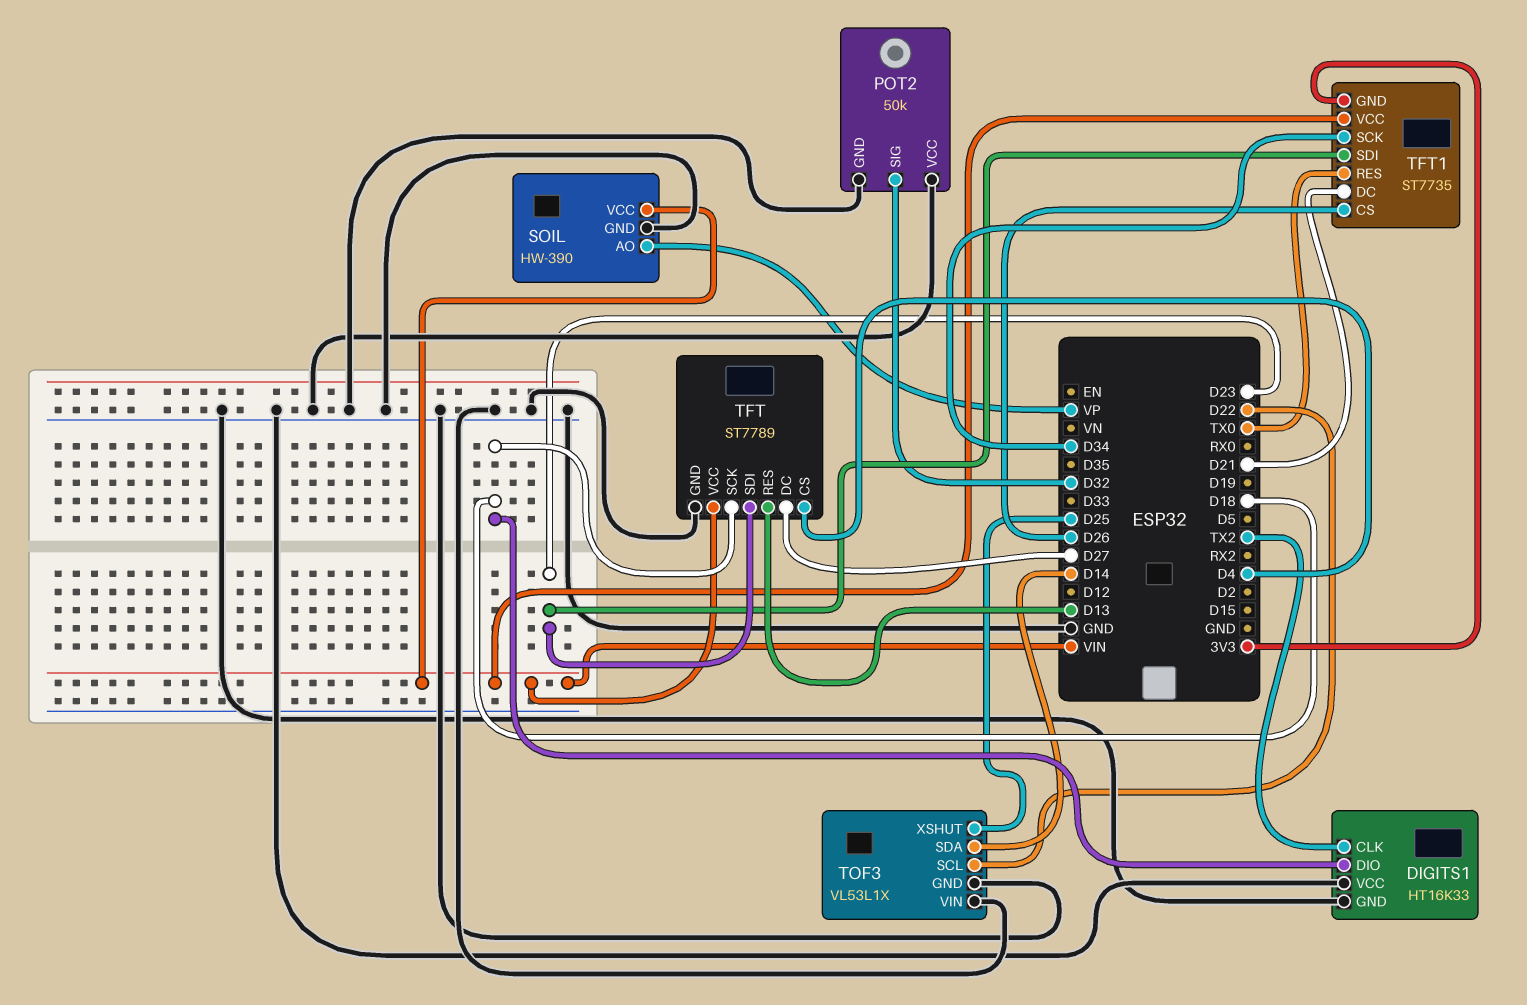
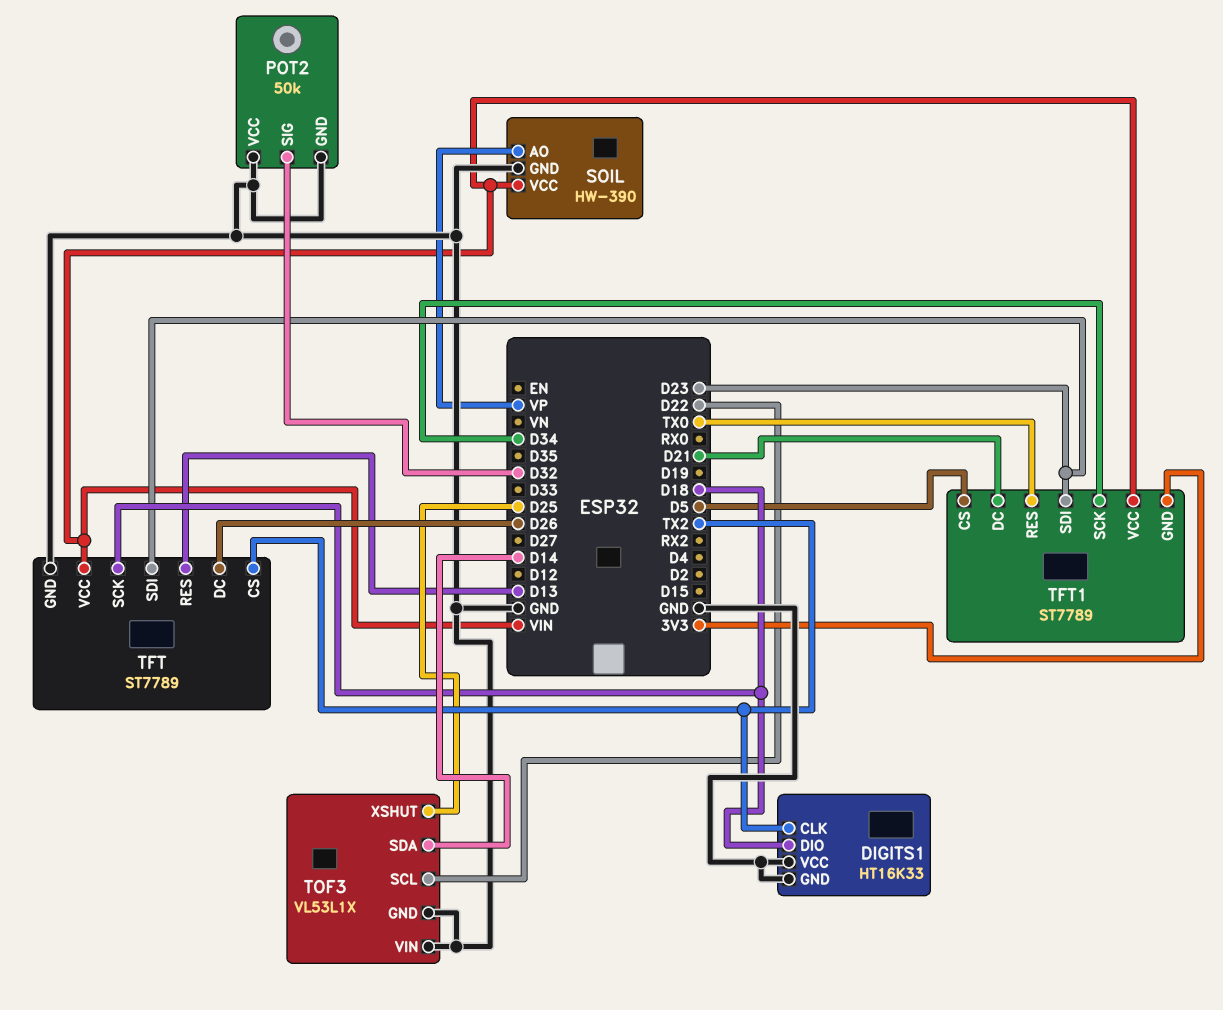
TFT pin CS: D4 -> TX2
TFT pin DC: D27 -> D26
TFT1: ST7735 -> ST7789
TFT1 pin CS: D26 -> D5

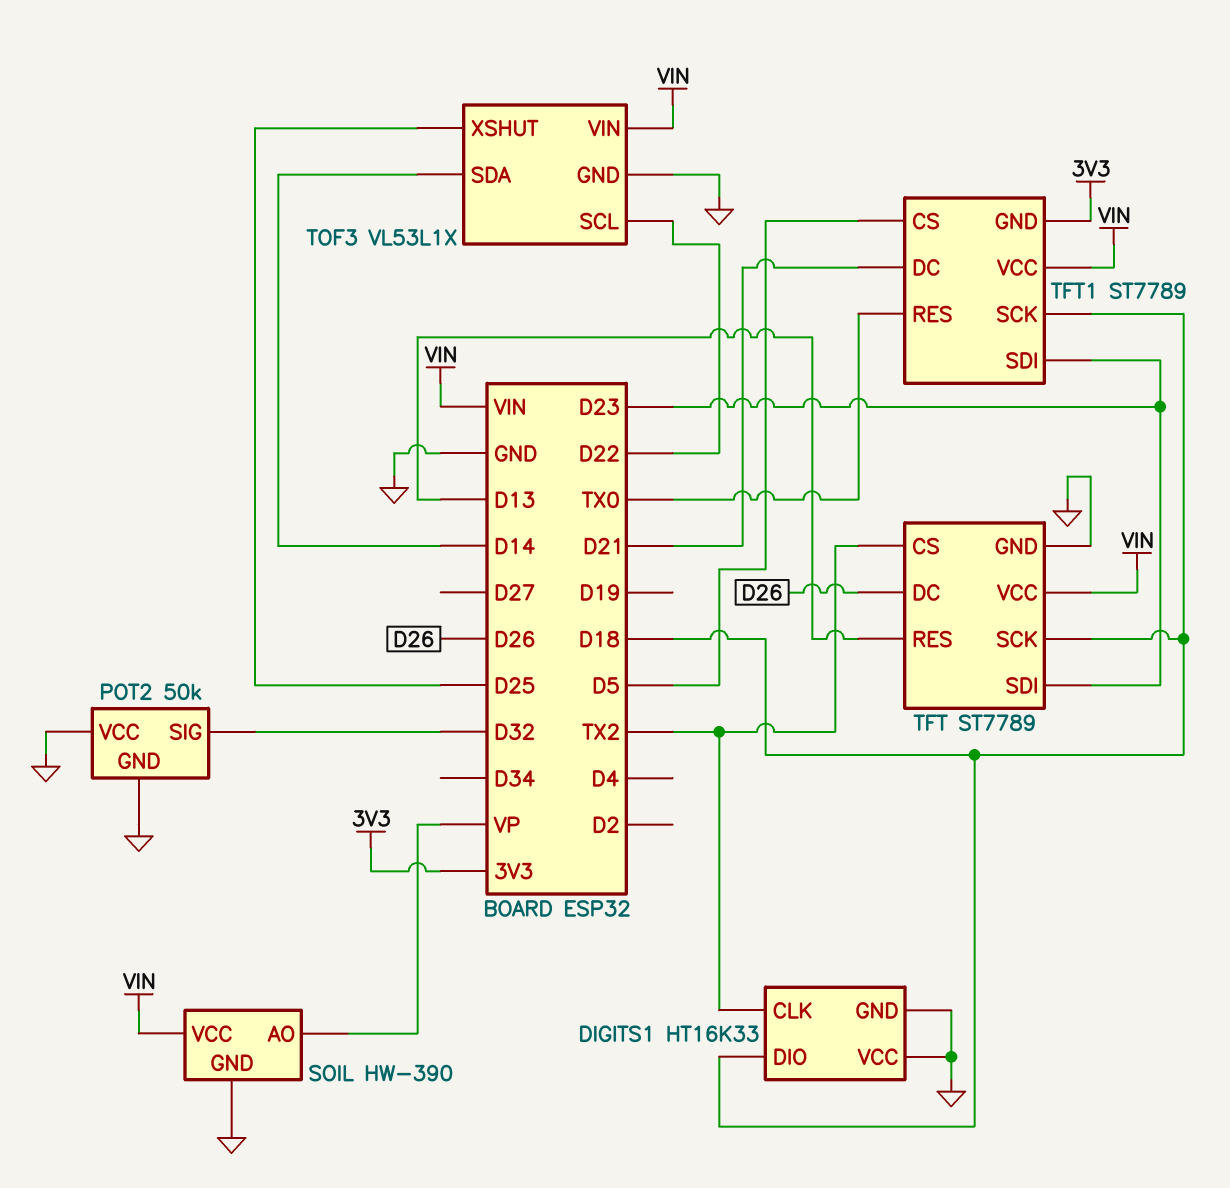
TFT1 pin SCK: D34 -> D18
TOF3 pin VIN: GND -> VIN

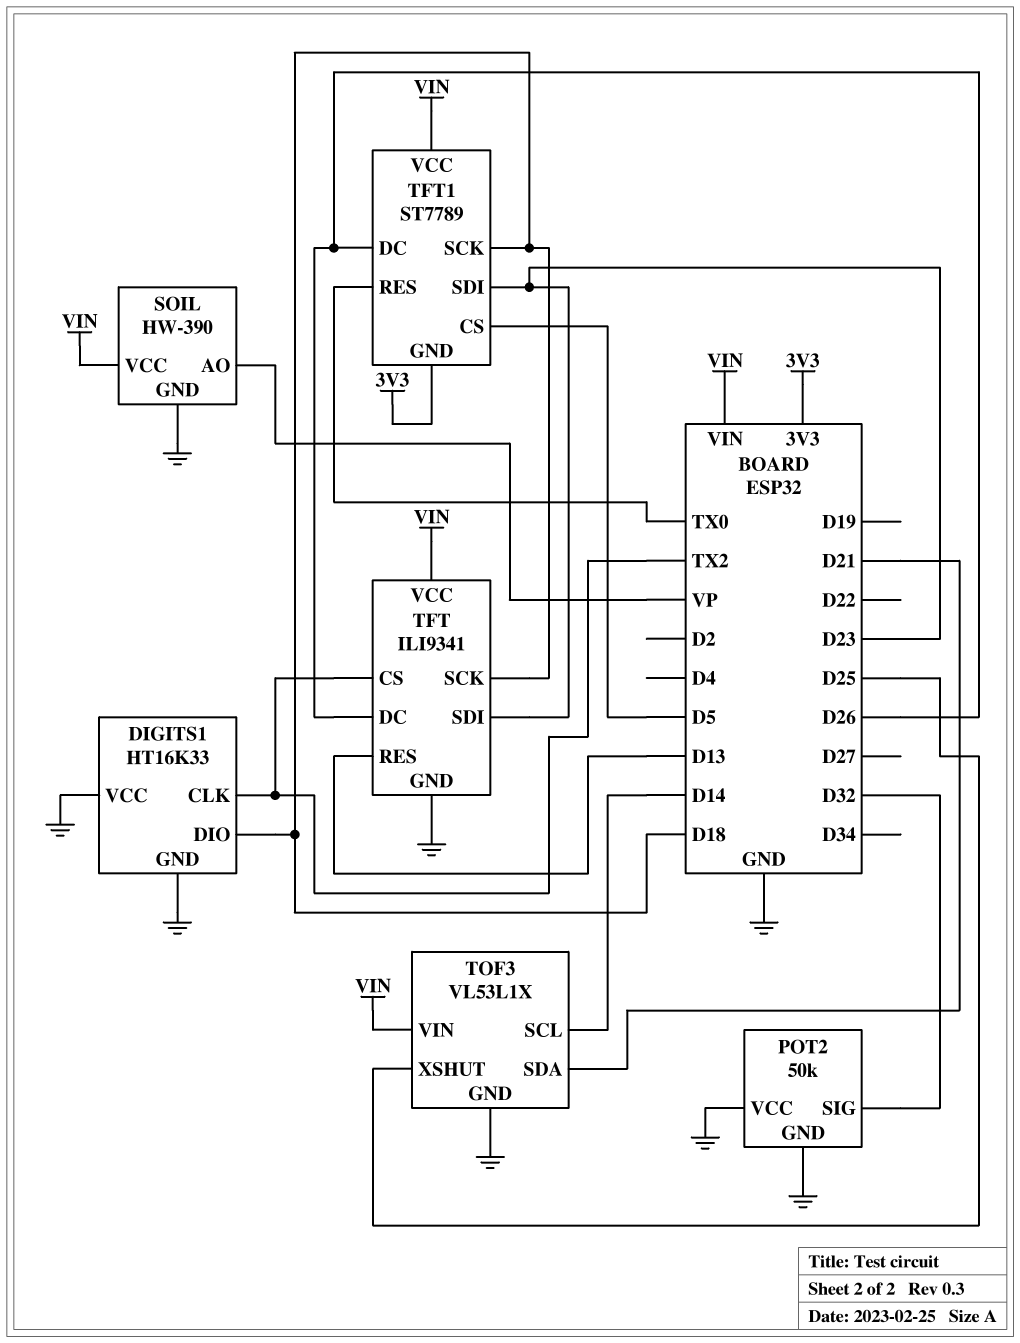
TFT: ST7789 -> ILI9341
TFT1 pin DC: D21 -> D26
TOF3 pin SCL: D22 -> D14
TOF3 pin SDA: D14 -> D21

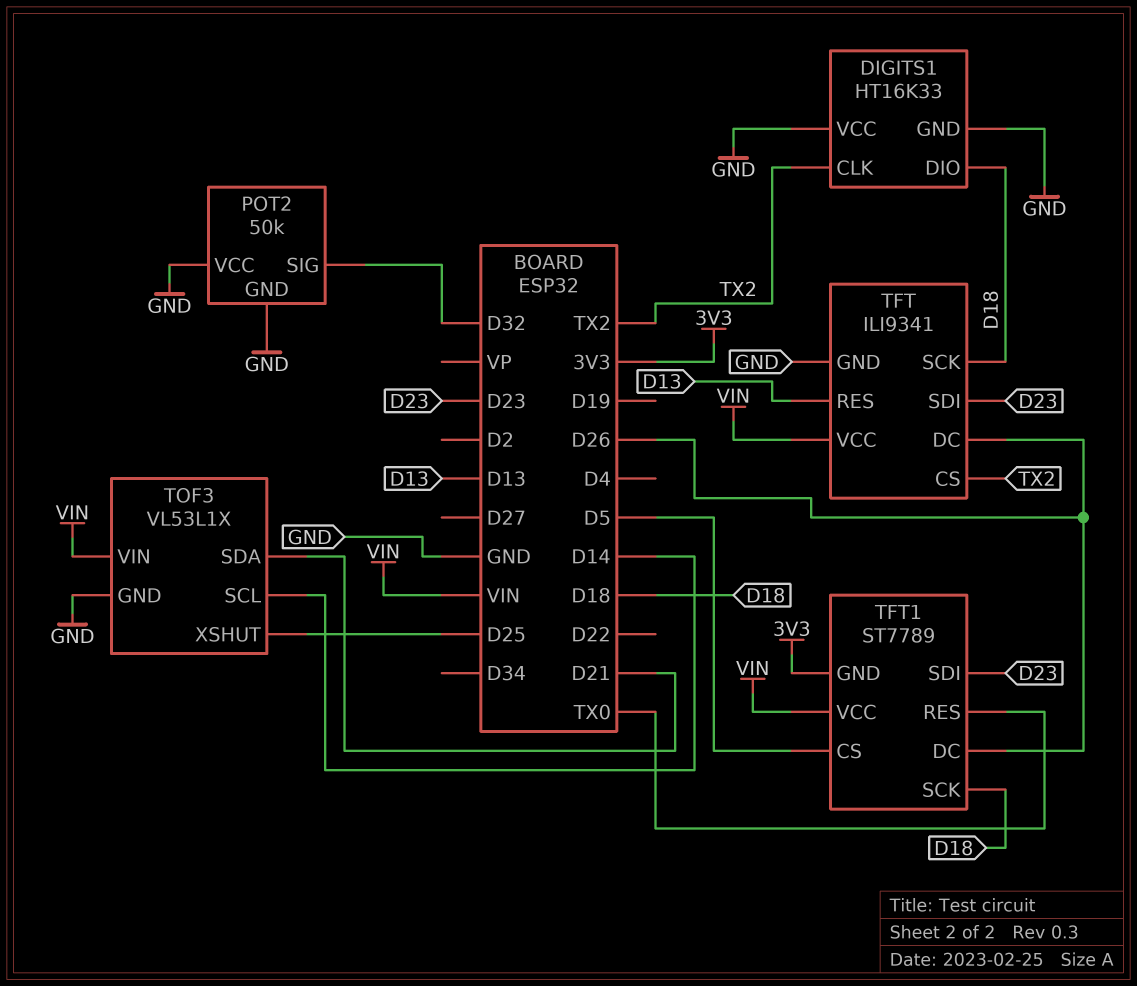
SOIL: HW-390 -> none
SOIL pin AO: VP -> none
SOIL pin GND: GND -> none
SOIL pin VCC: VIN -> none

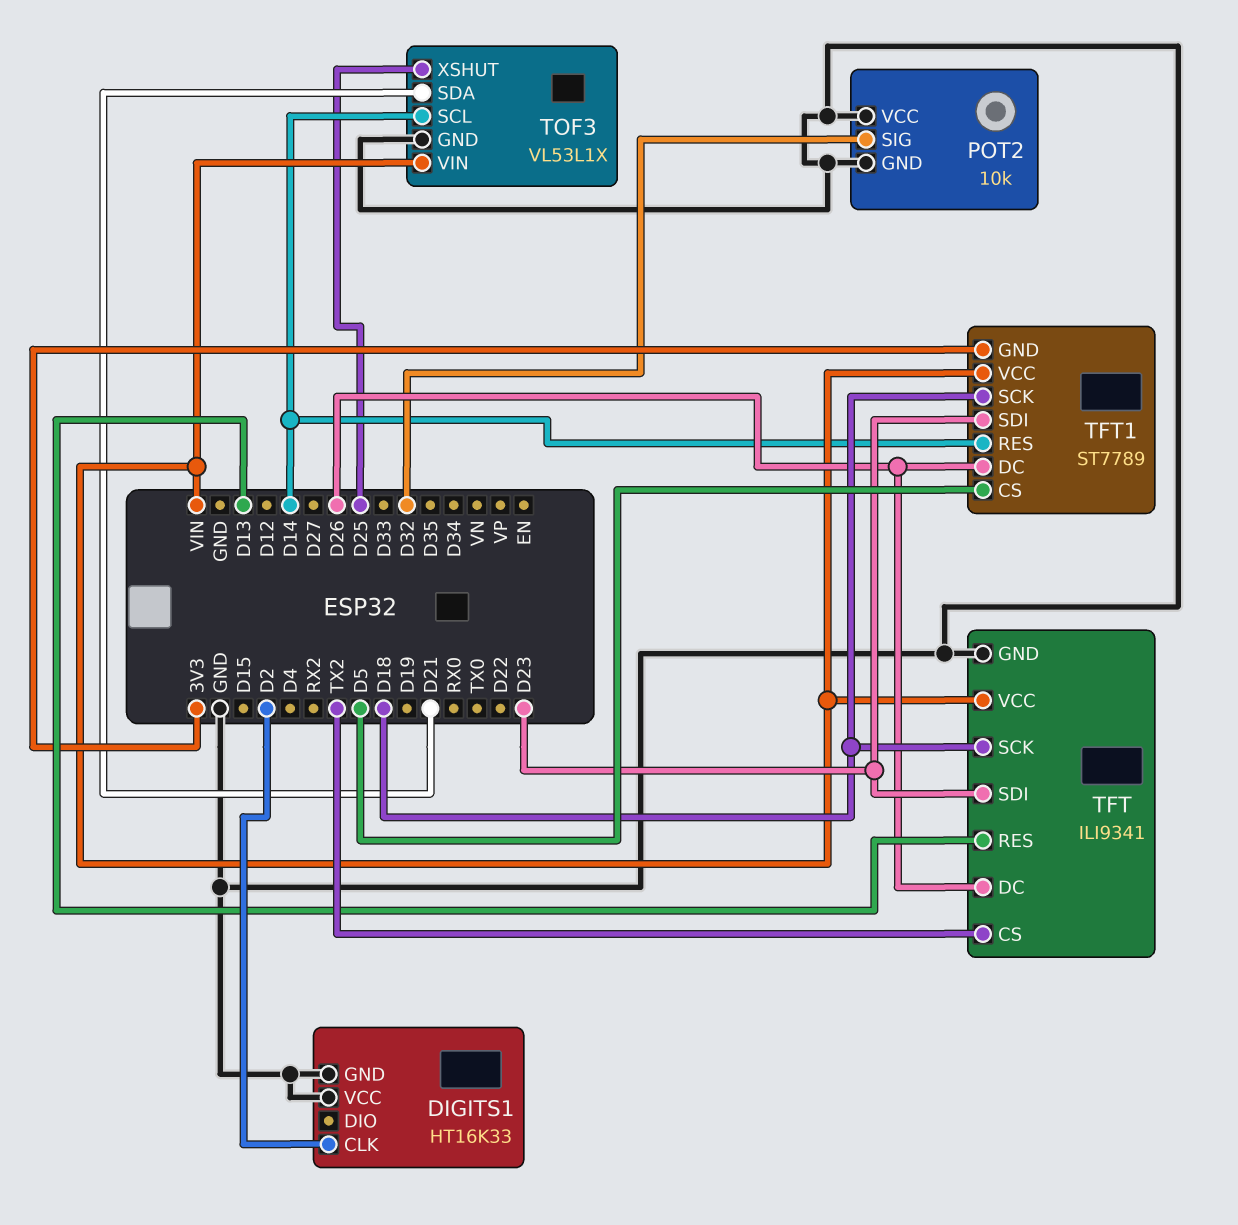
DIGITS1 pin CLK: TX2 -> D2
DIGITS1 pin DIO: D18 -> none
POT2: 50k -> 10k
TFT1 pin RES: TX0 -> D14

